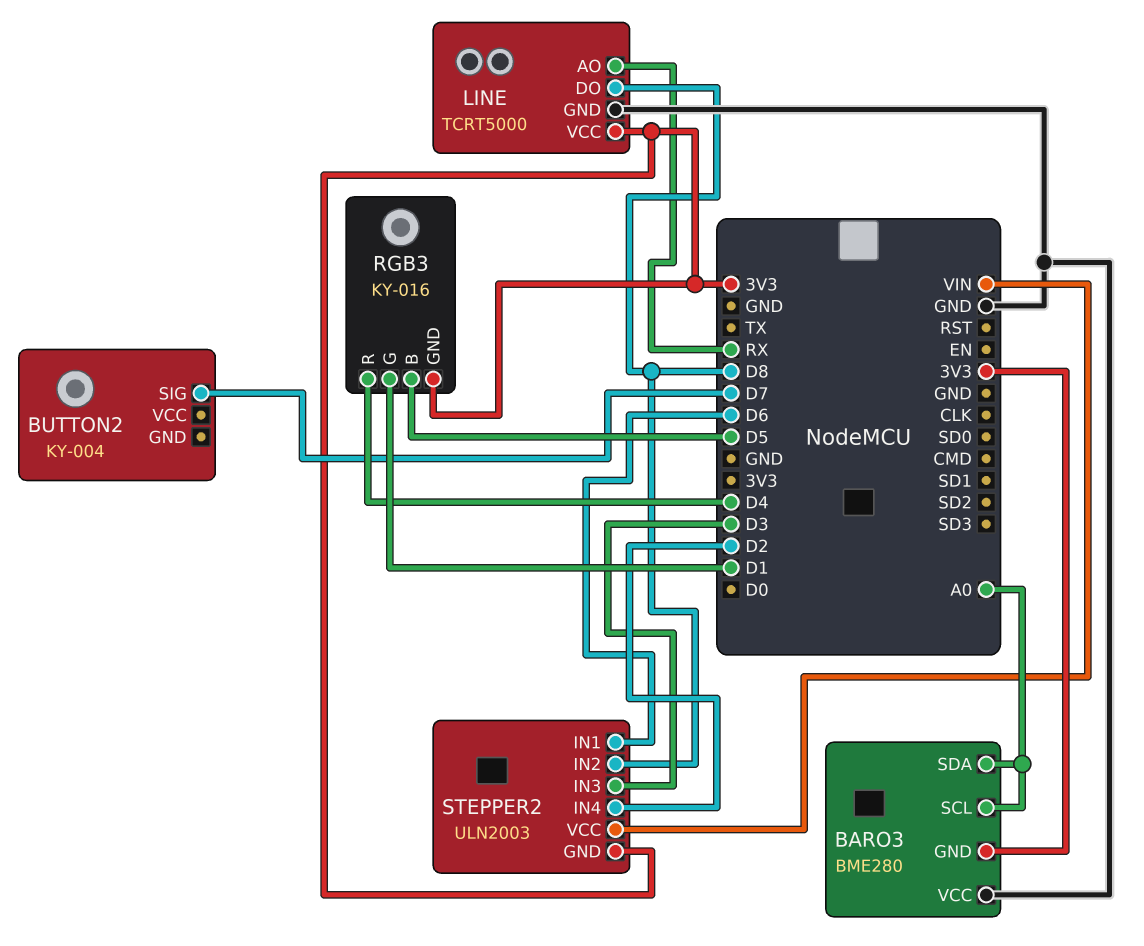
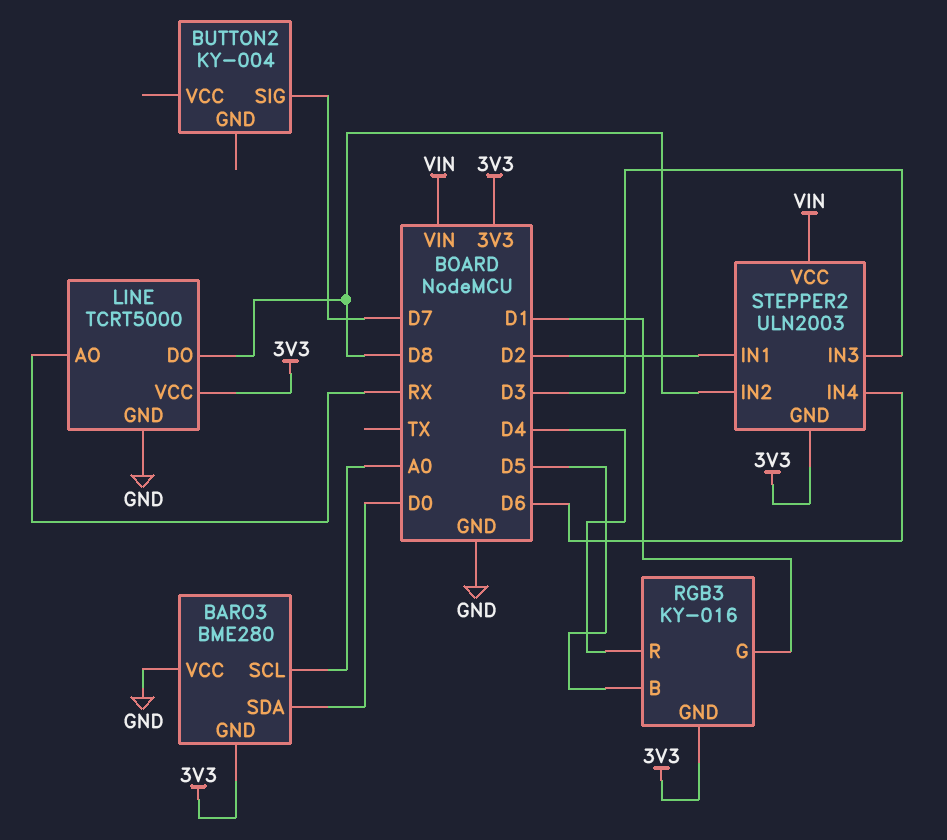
BARO3 pin SDA: A0 -> D0
STEPPER2 pin IN1: D6 -> D2
STEPPER2 pin IN4: D2 -> D6

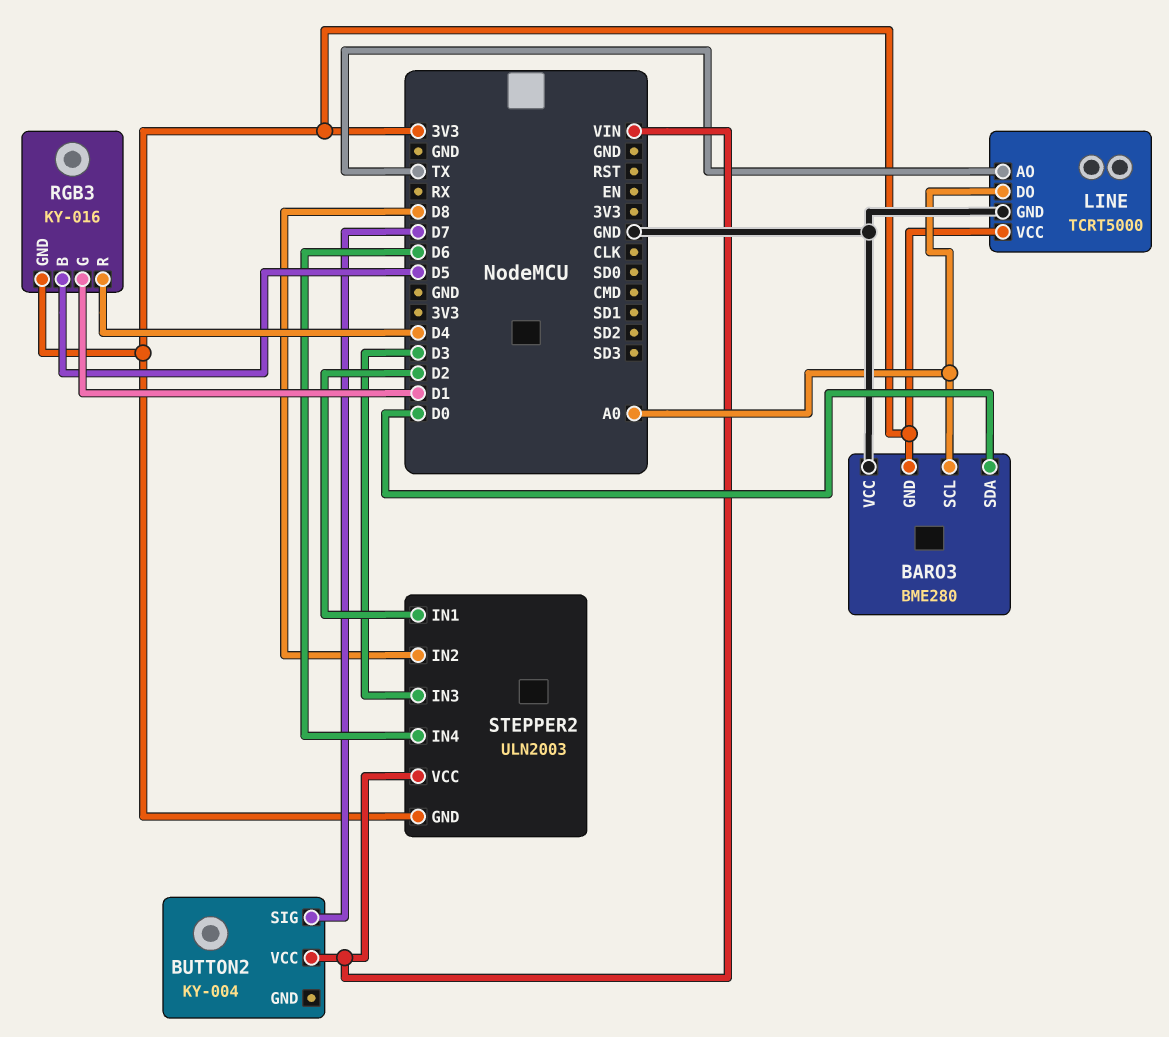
BUTTON2 pin VCC: none -> VIN
LINE pin AO: RX -> TX
LINE pin DO: D8 -> A0

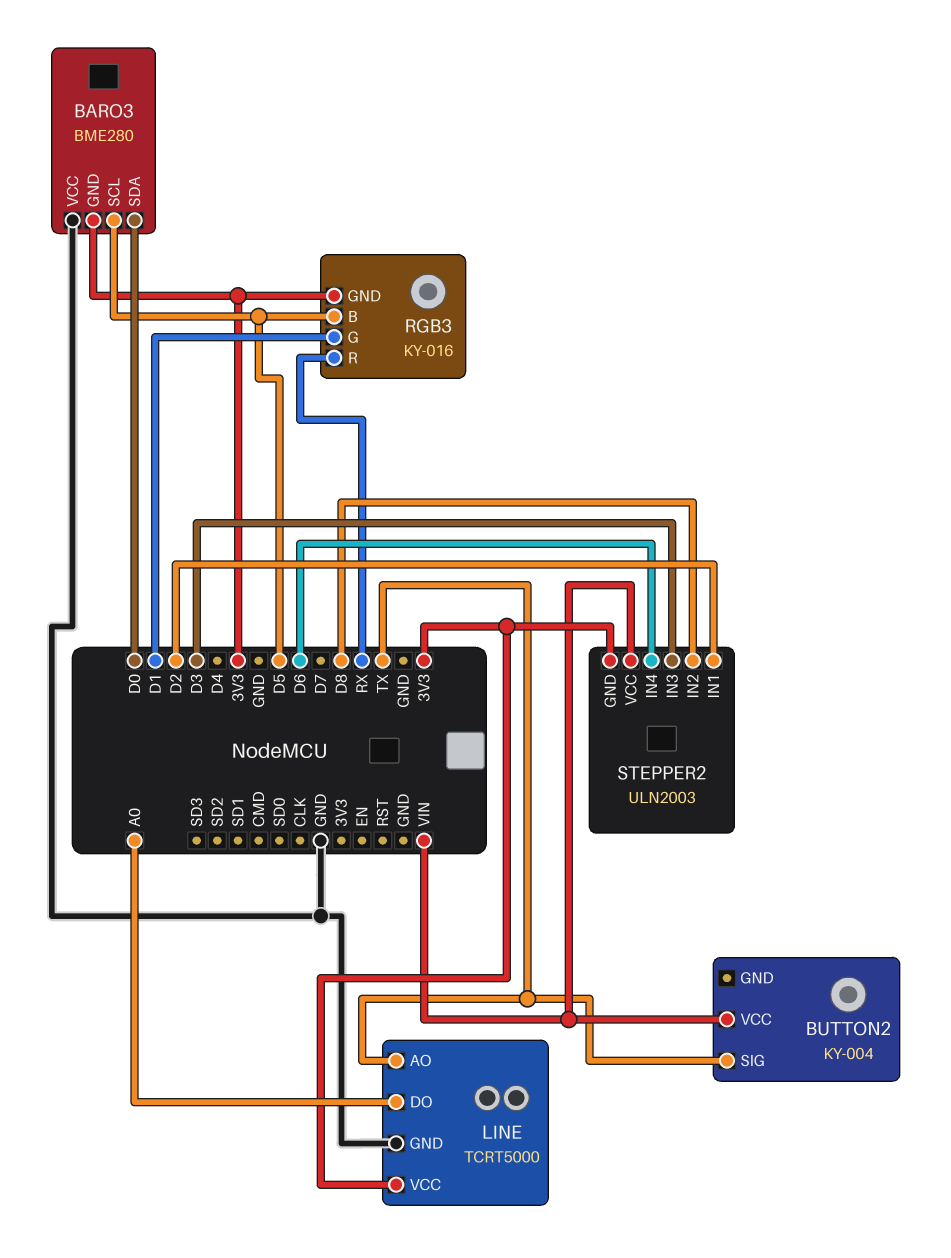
BARO3 pin SCL: A0 -> D5
BUTTON2 pin SIG: D7 -> TX
RGB3 pin R: D4 -> RX

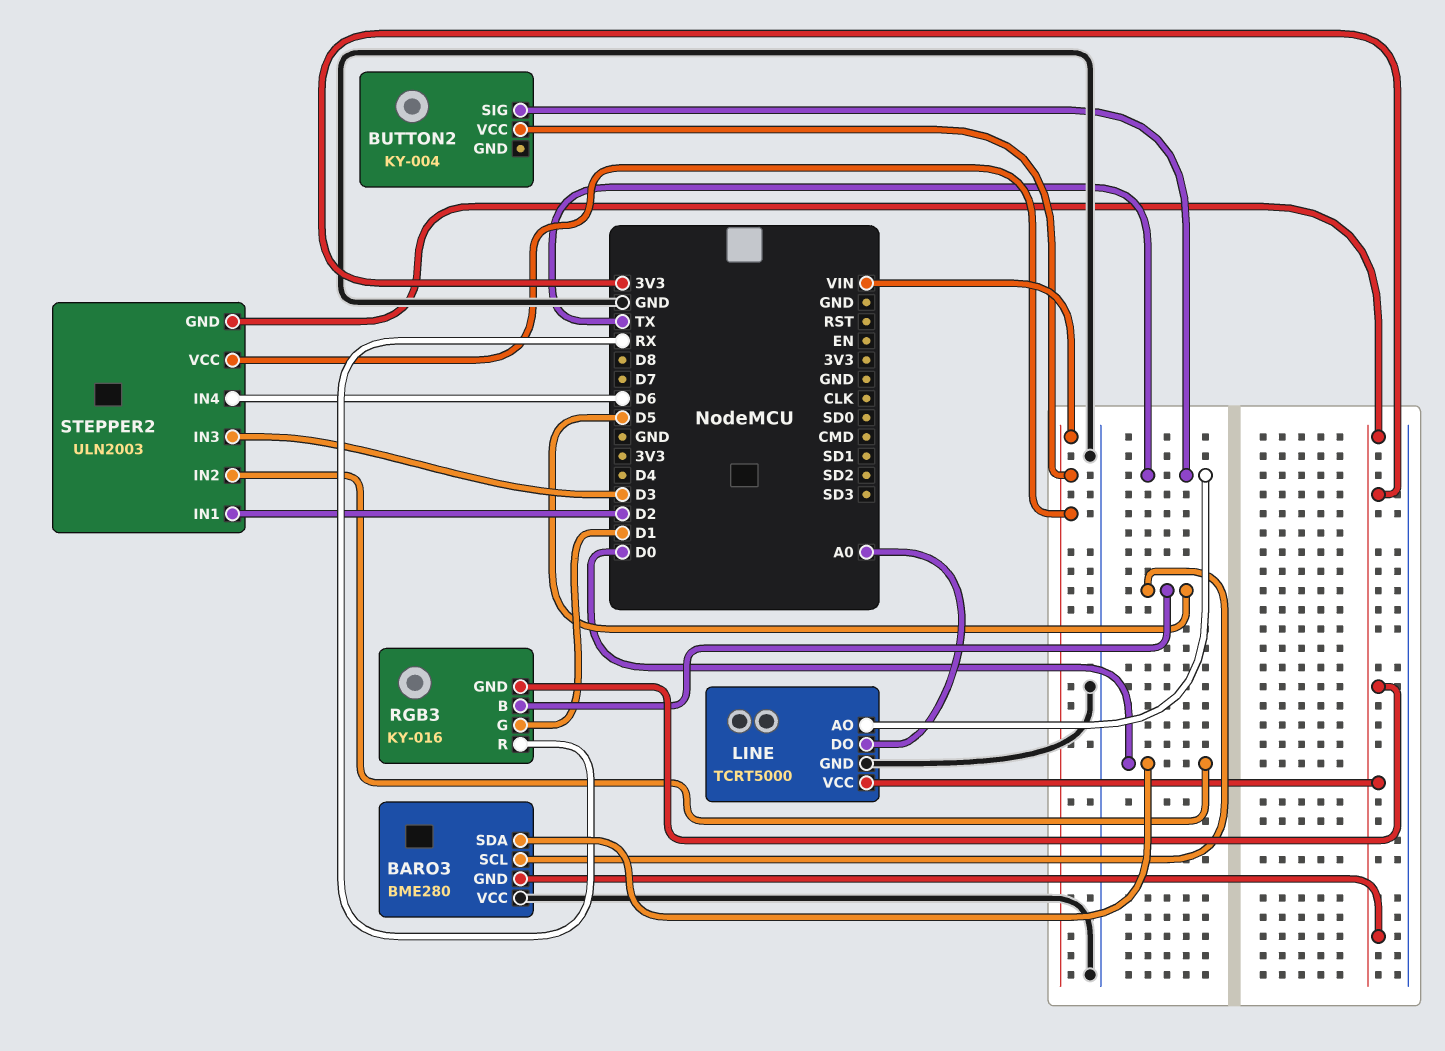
STEPPER2 pin IN2: D8 -> D0

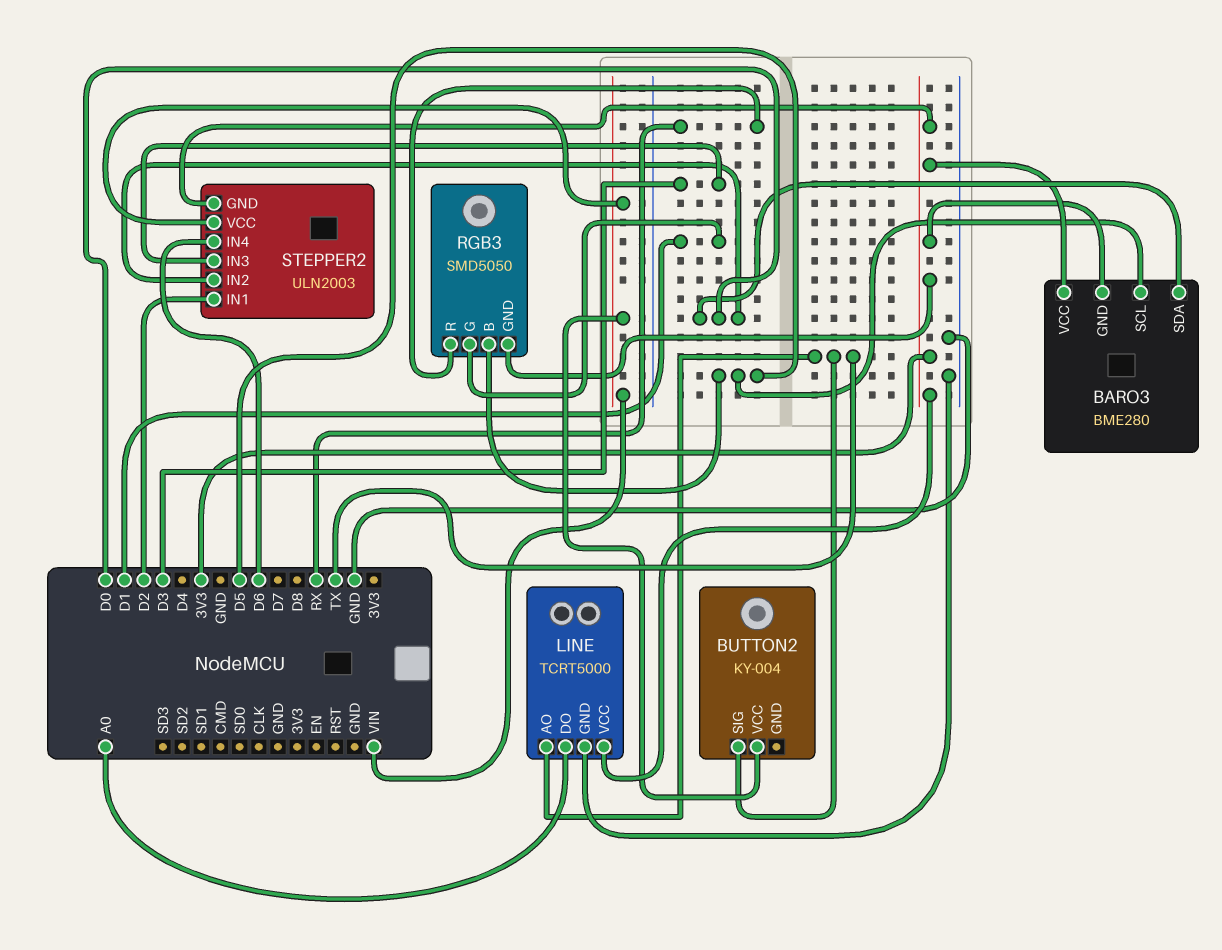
BARO3 pin VCC: GND -> 3V3
RGB3: KY-016 -> SMD5050

